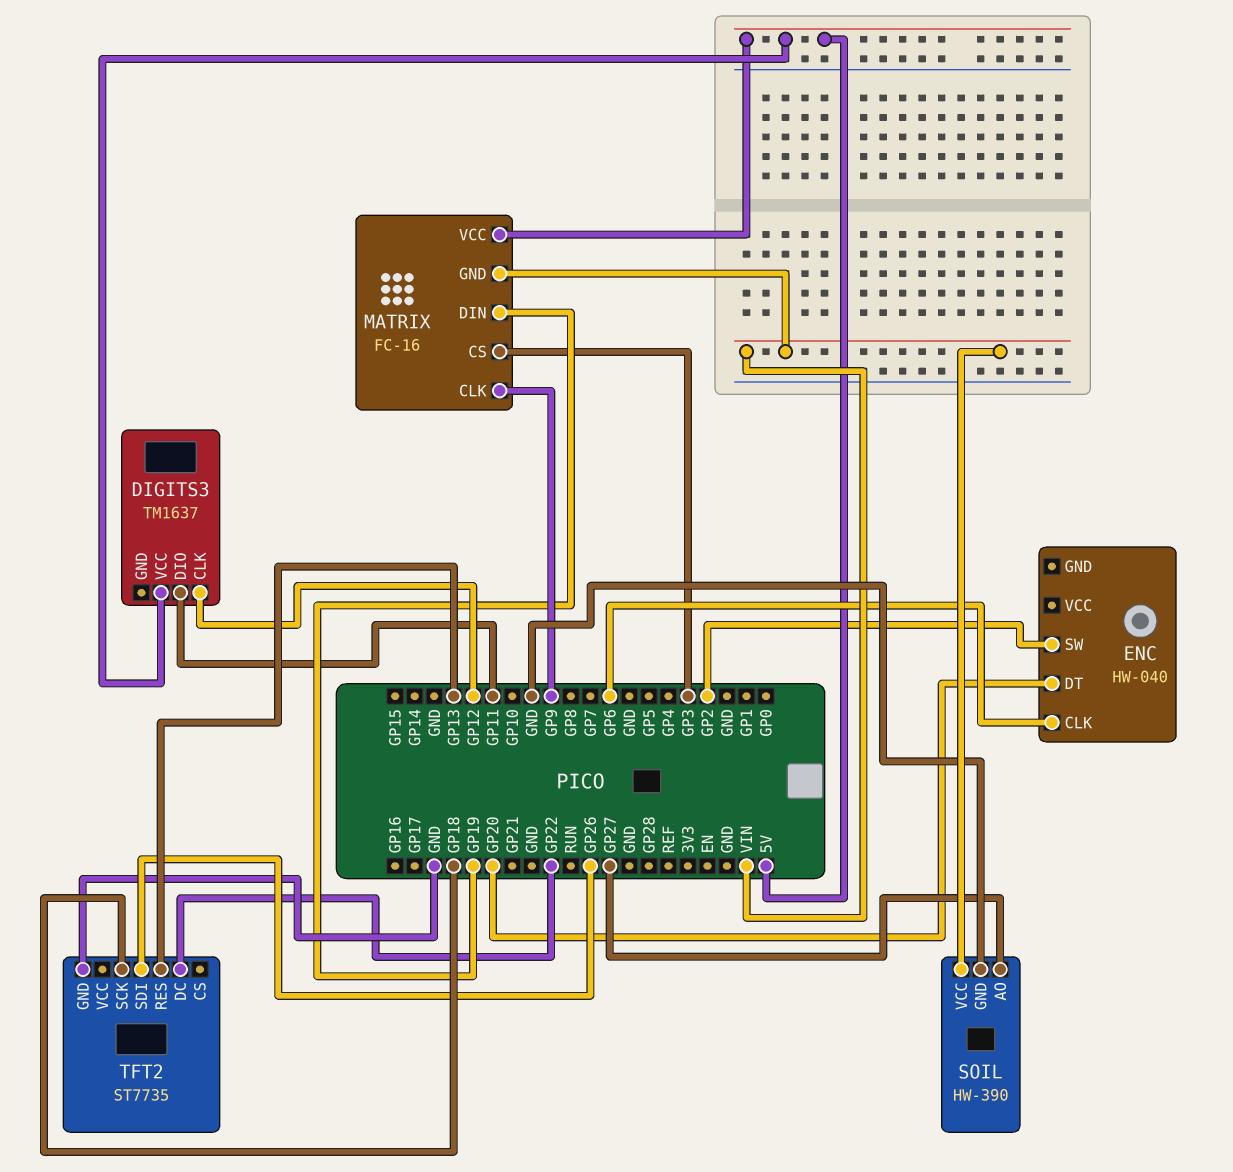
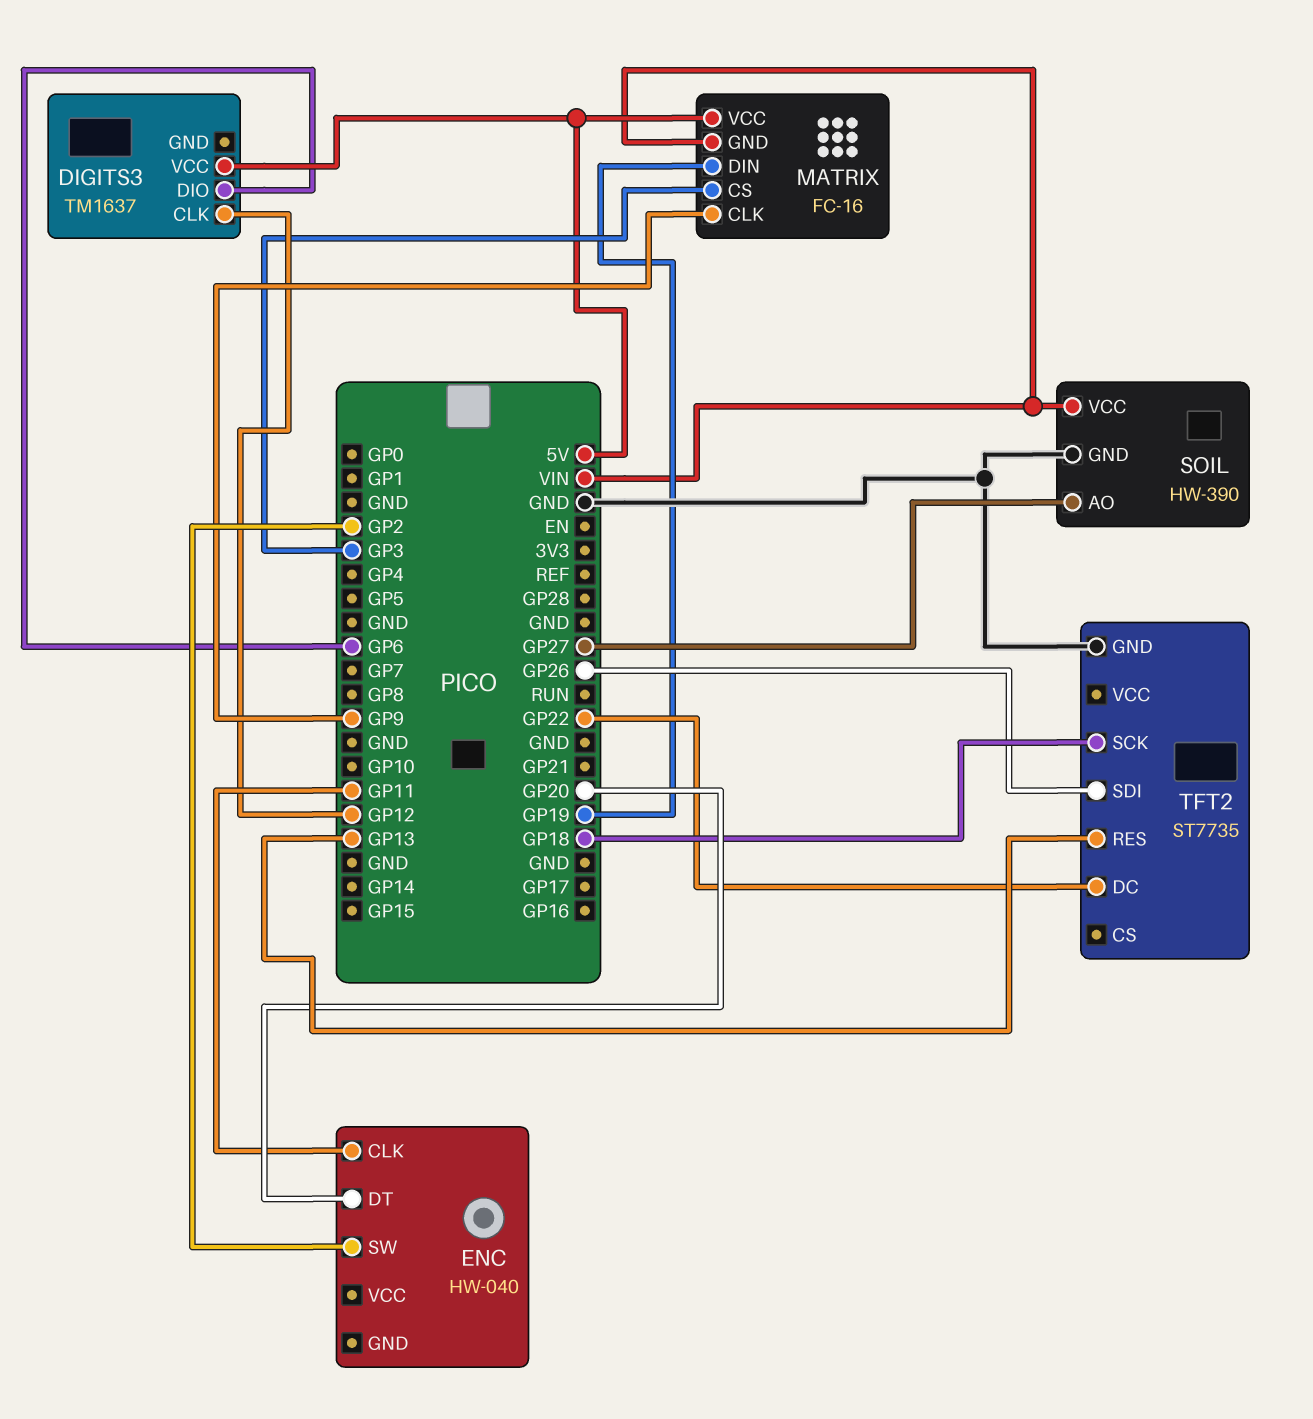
DIGITS3 pin DIO: GP11 -> GP6
ENC pin CLK: GP6 -> GP11

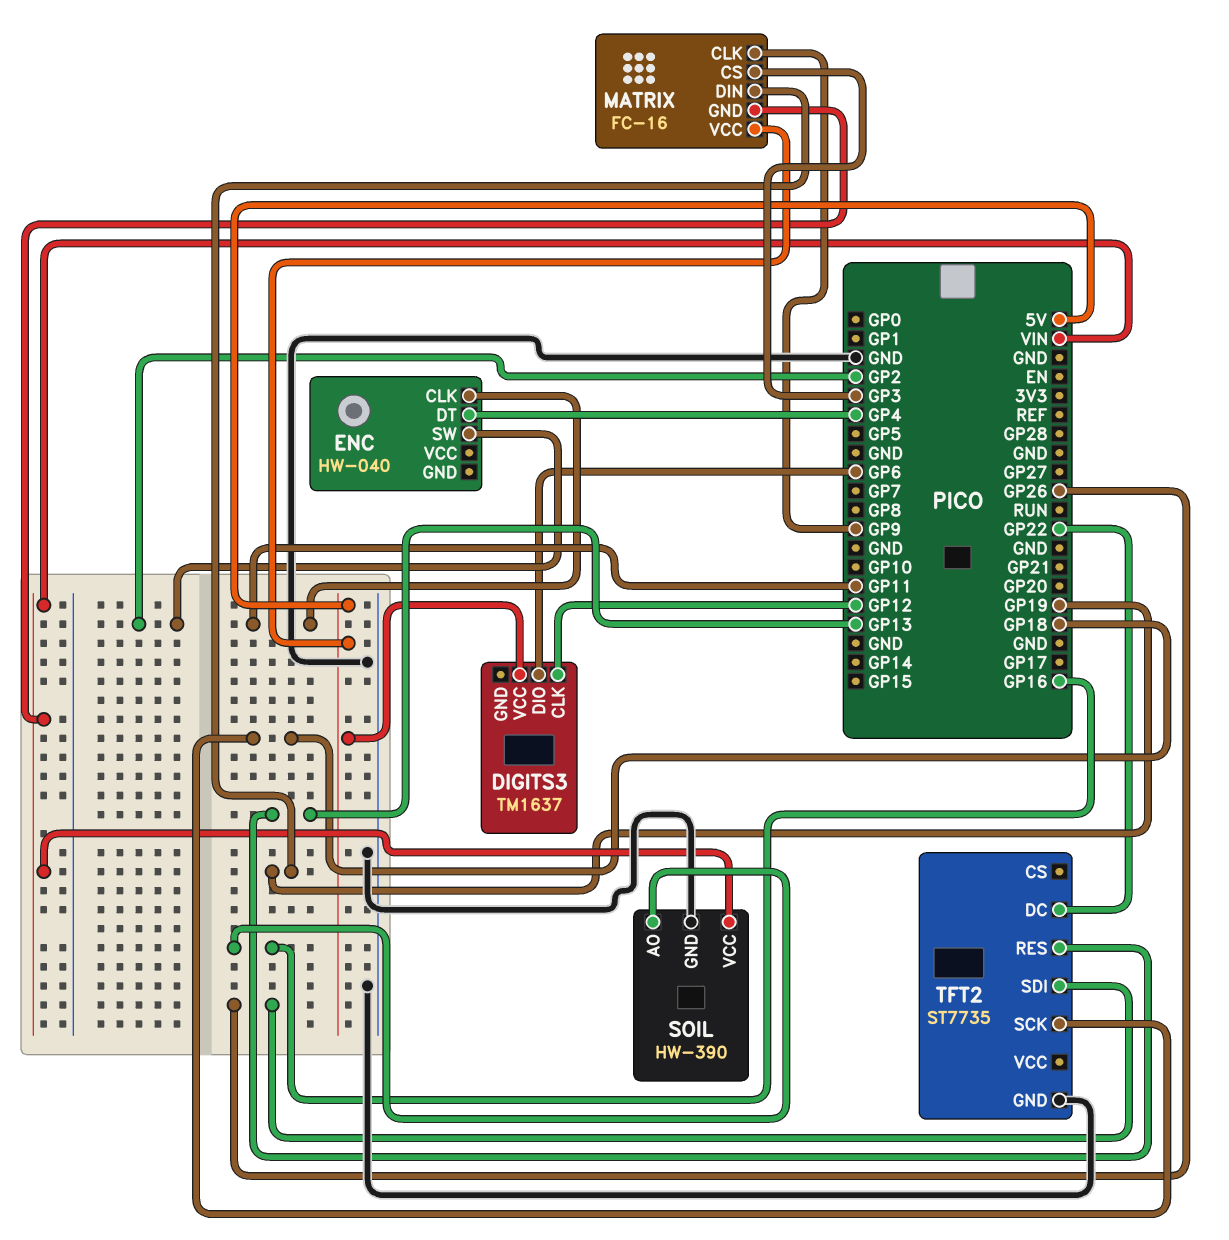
ENC pin DT: GP20 -> GP4
SOIL pin AO: GP27 -> GP16

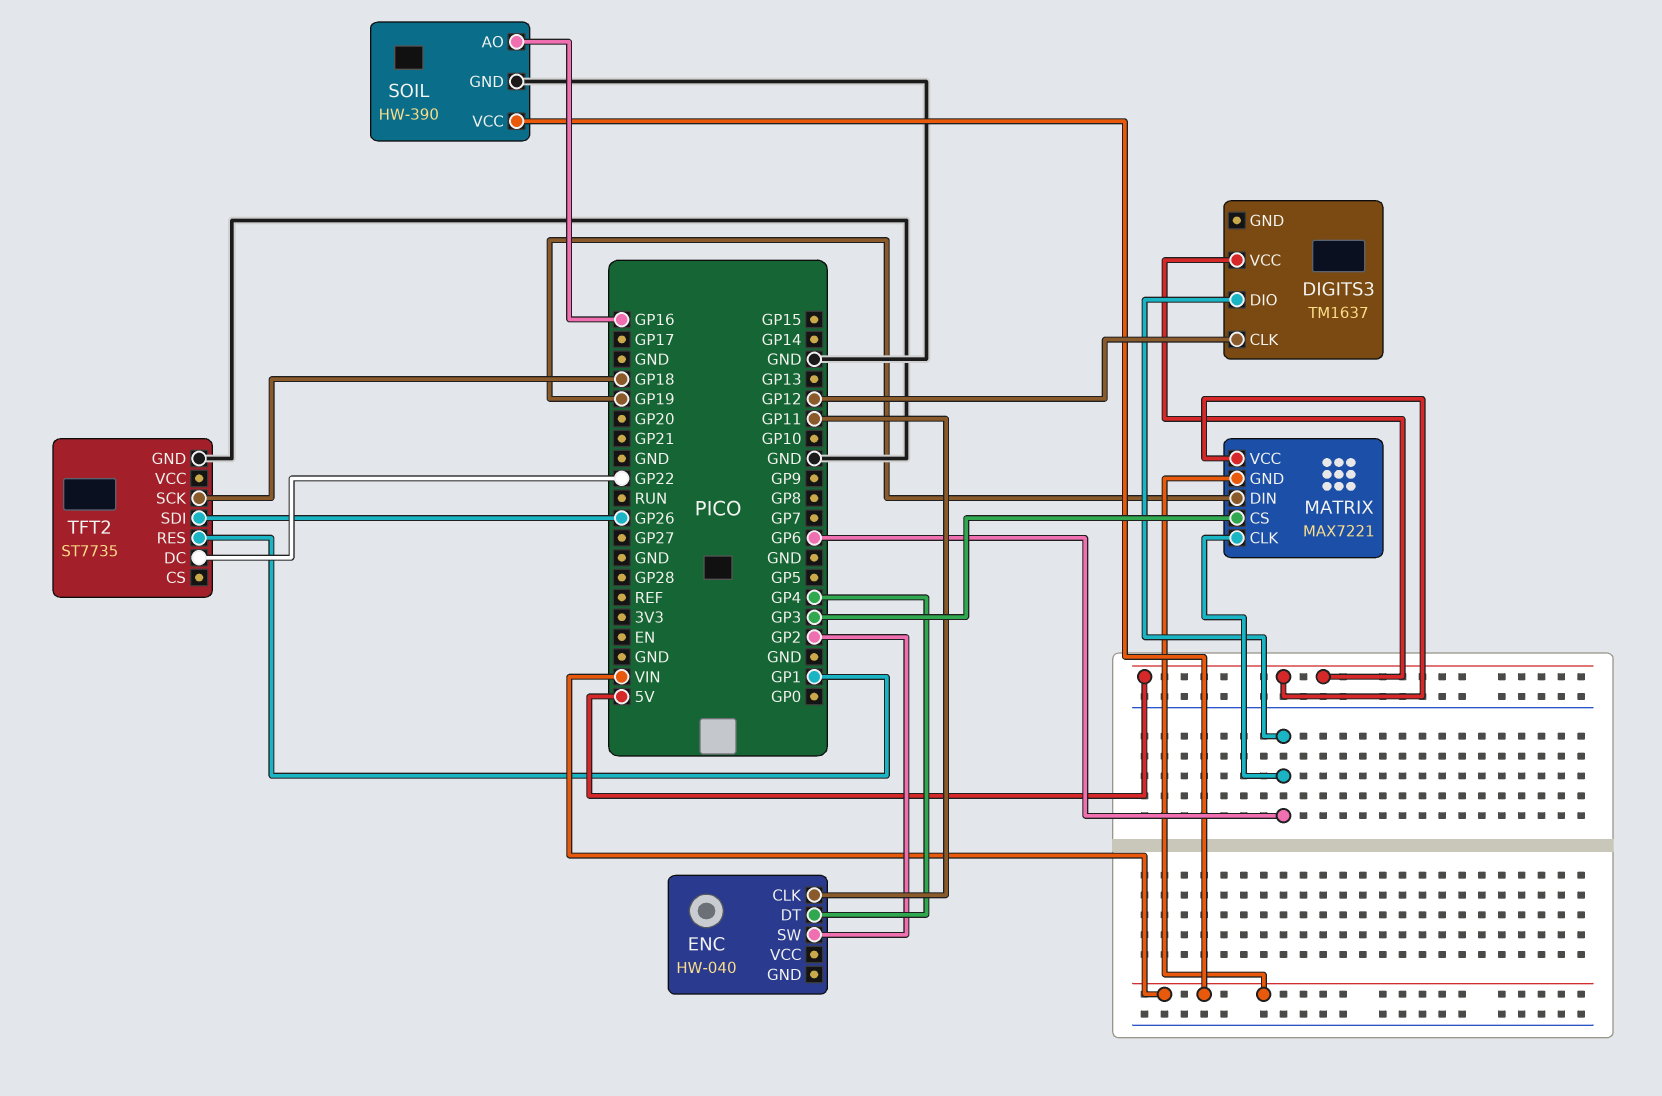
MATRIX: FC-16 -> MAX7221
MATRIX pin CLK: GP9 -> GP6
TFT2 pin RES: GP13 -> GP1

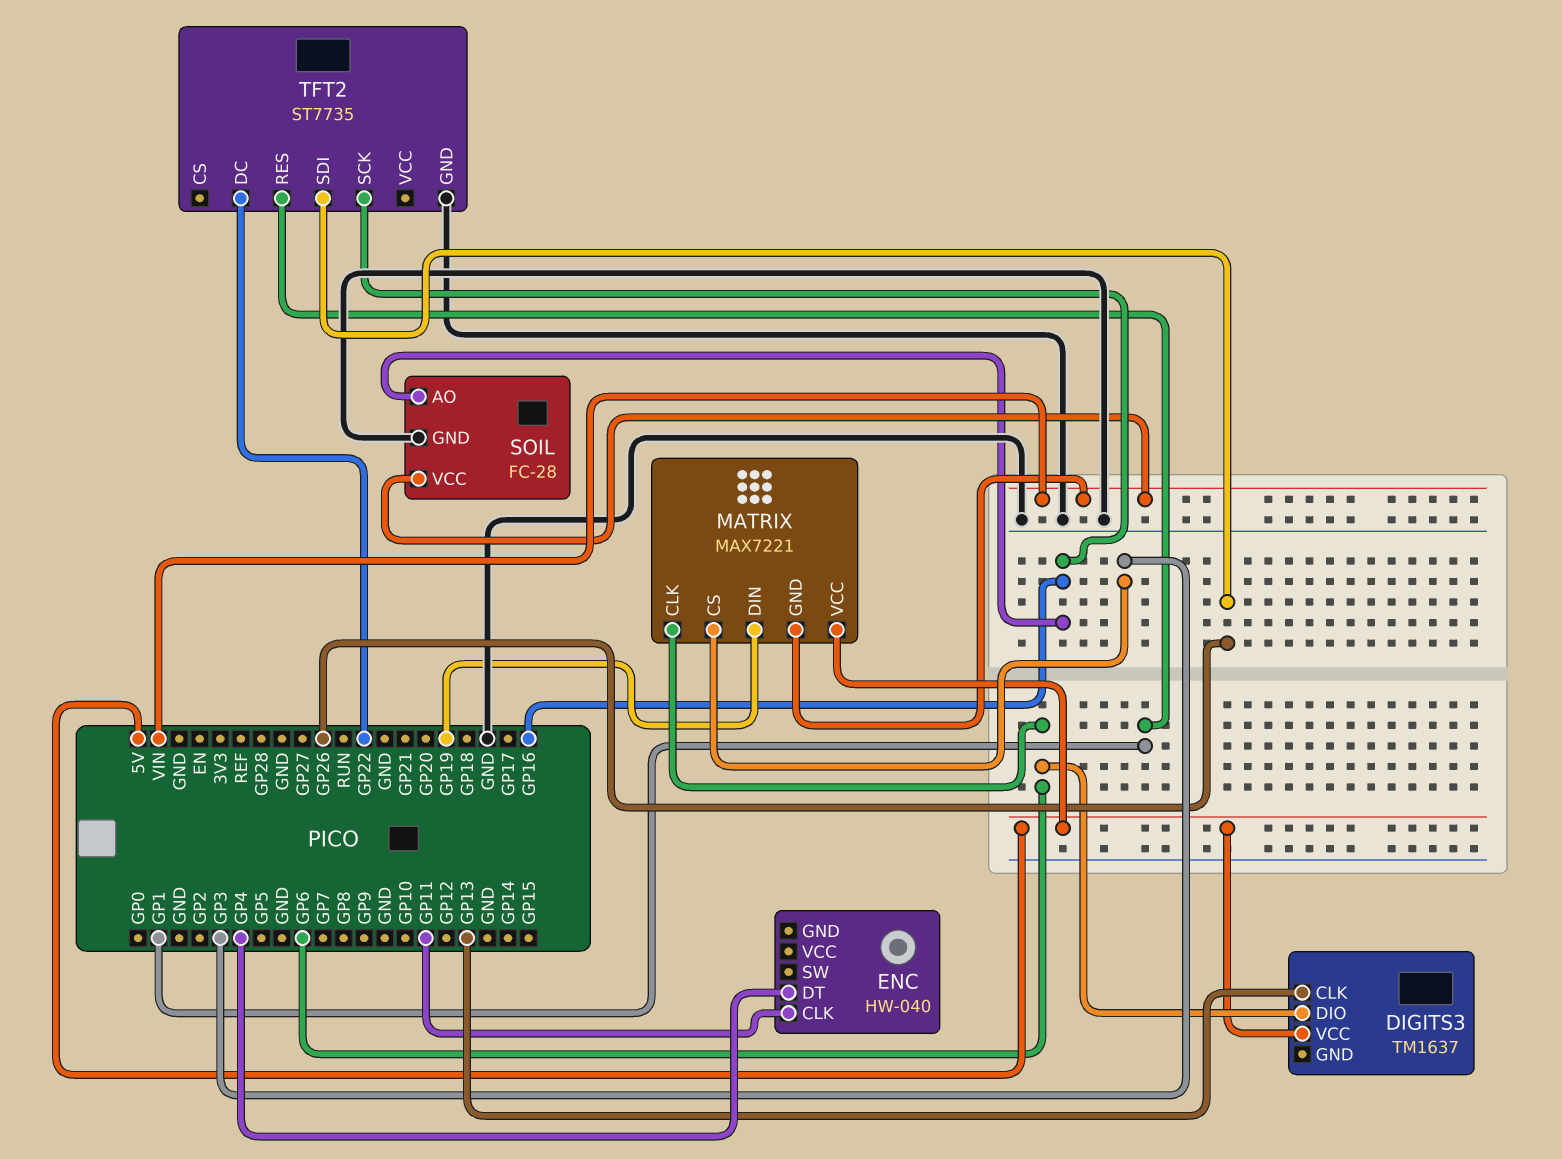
DIGITS3 pin CLK: GP12 -> GP13
ENC pin SW: GP2 -> none
SOIL: HW-390 -> FC-28
TFT2 pin SCK: GP18 -> GP16

